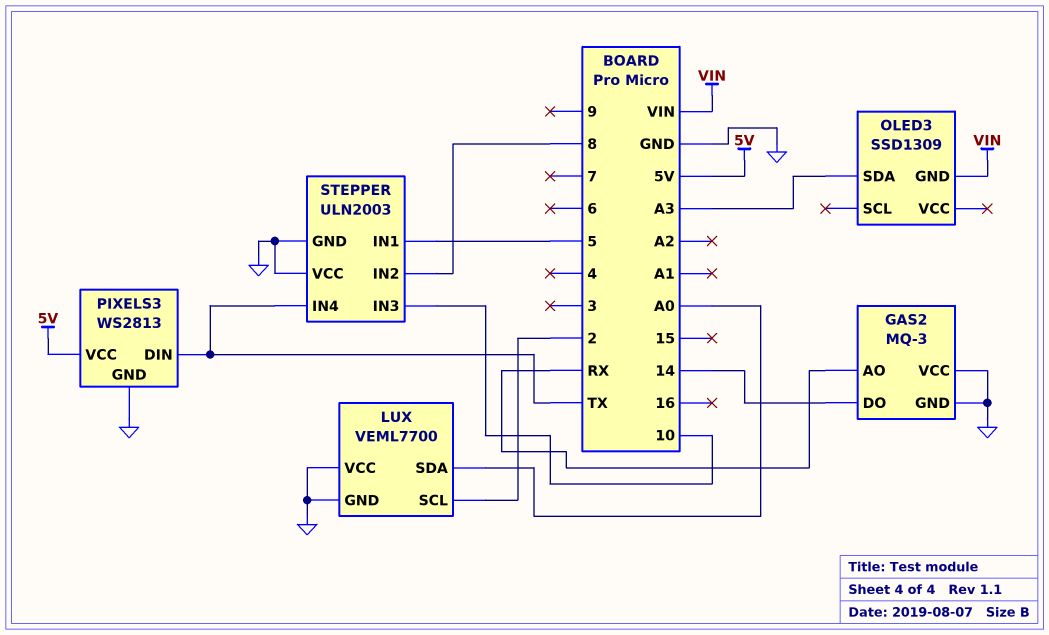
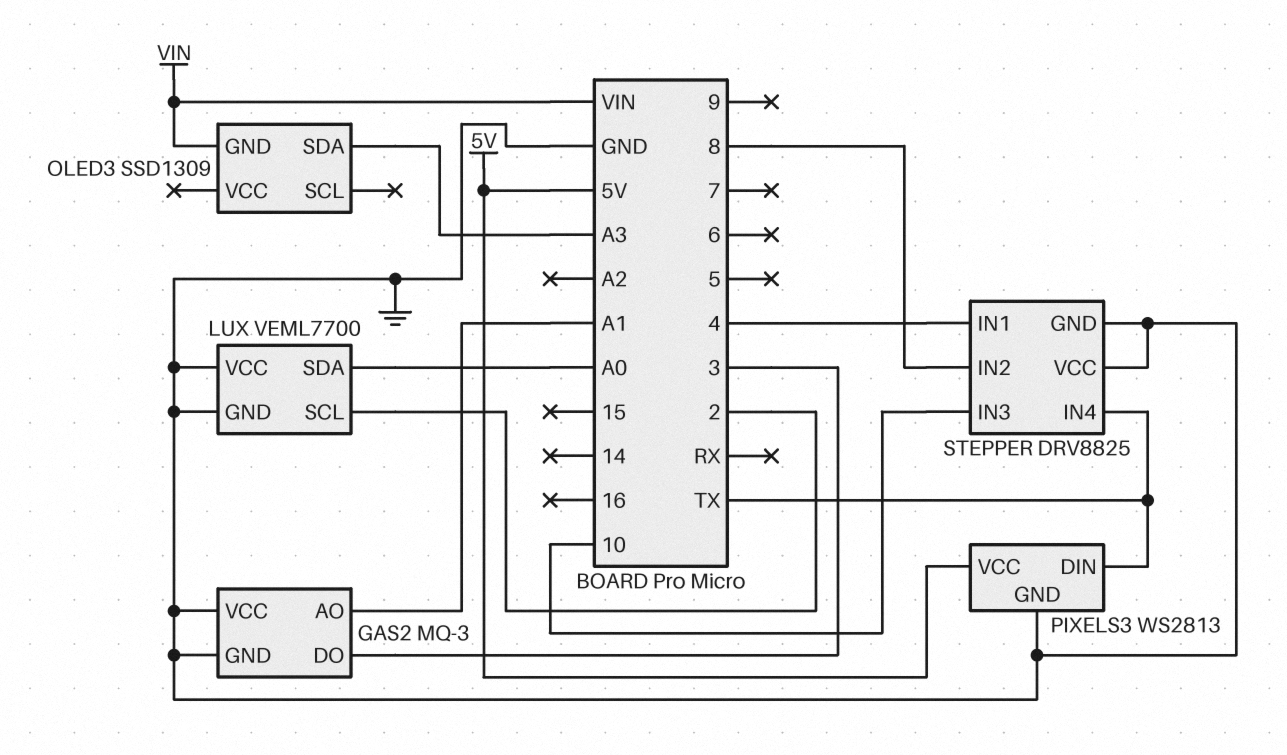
GAS2 pin AO: RX -> A1
GAS2 pin DO: 14 -> 3
STEPPER: ULN2003 -> DRV8825
STEPPER pin IN1: 5 -> 4

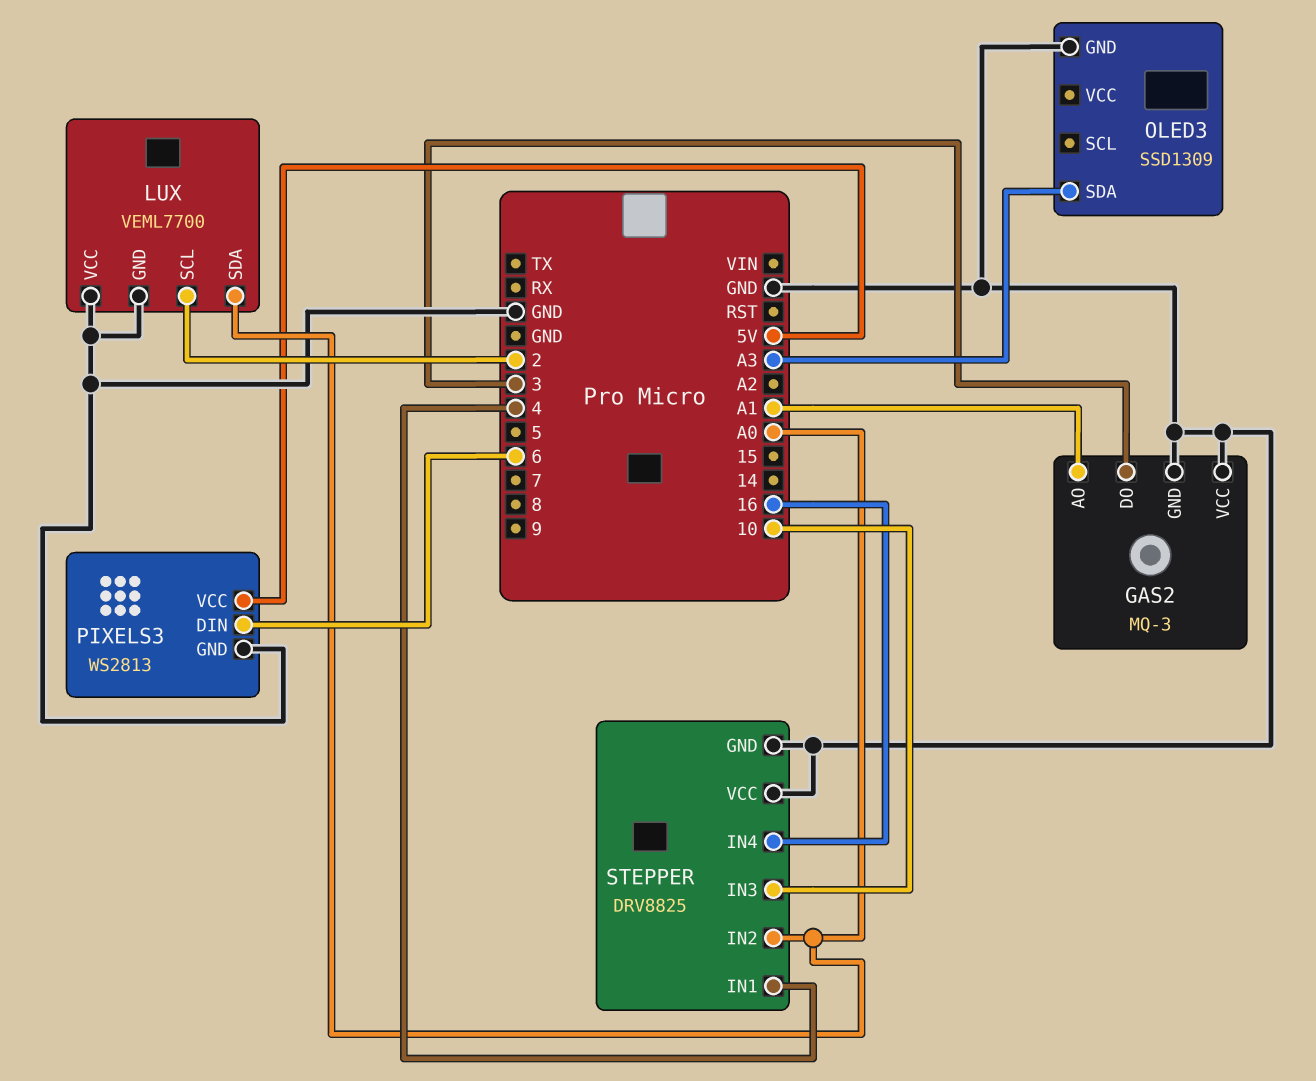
OLED3 pin GND: VIN -> GND
PIXELS3 pin DIN: TX -> 6
STEPPER pin IN2: 8 -> A0
STEPPER pin IN4: TX -> 16

